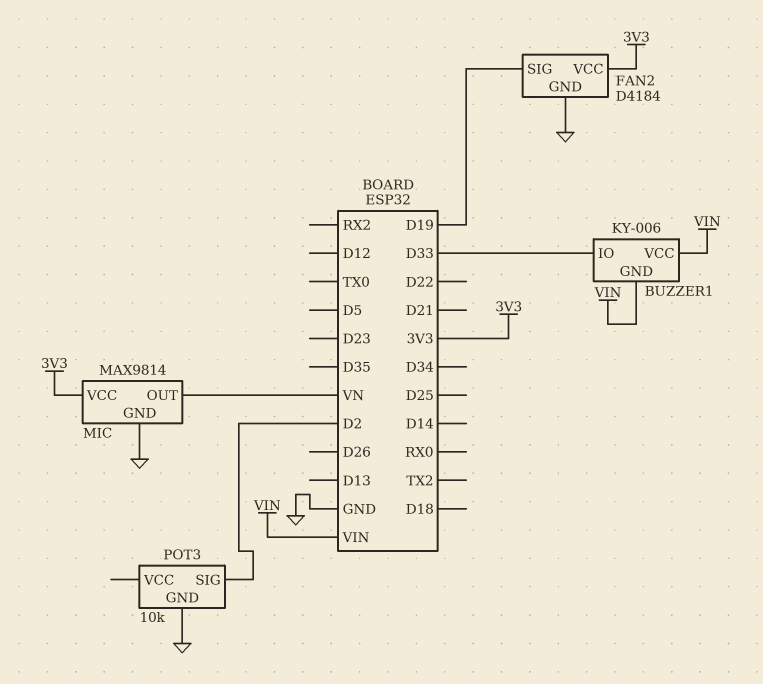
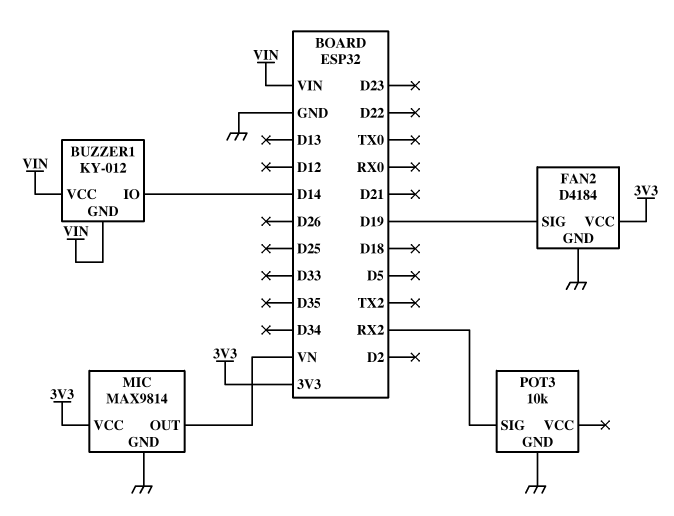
BUZZER1: KY-006 -> KY-012
BUZZER1 pin IO: D33 -> D14
POT3 pin SIG: D2 -> RX2

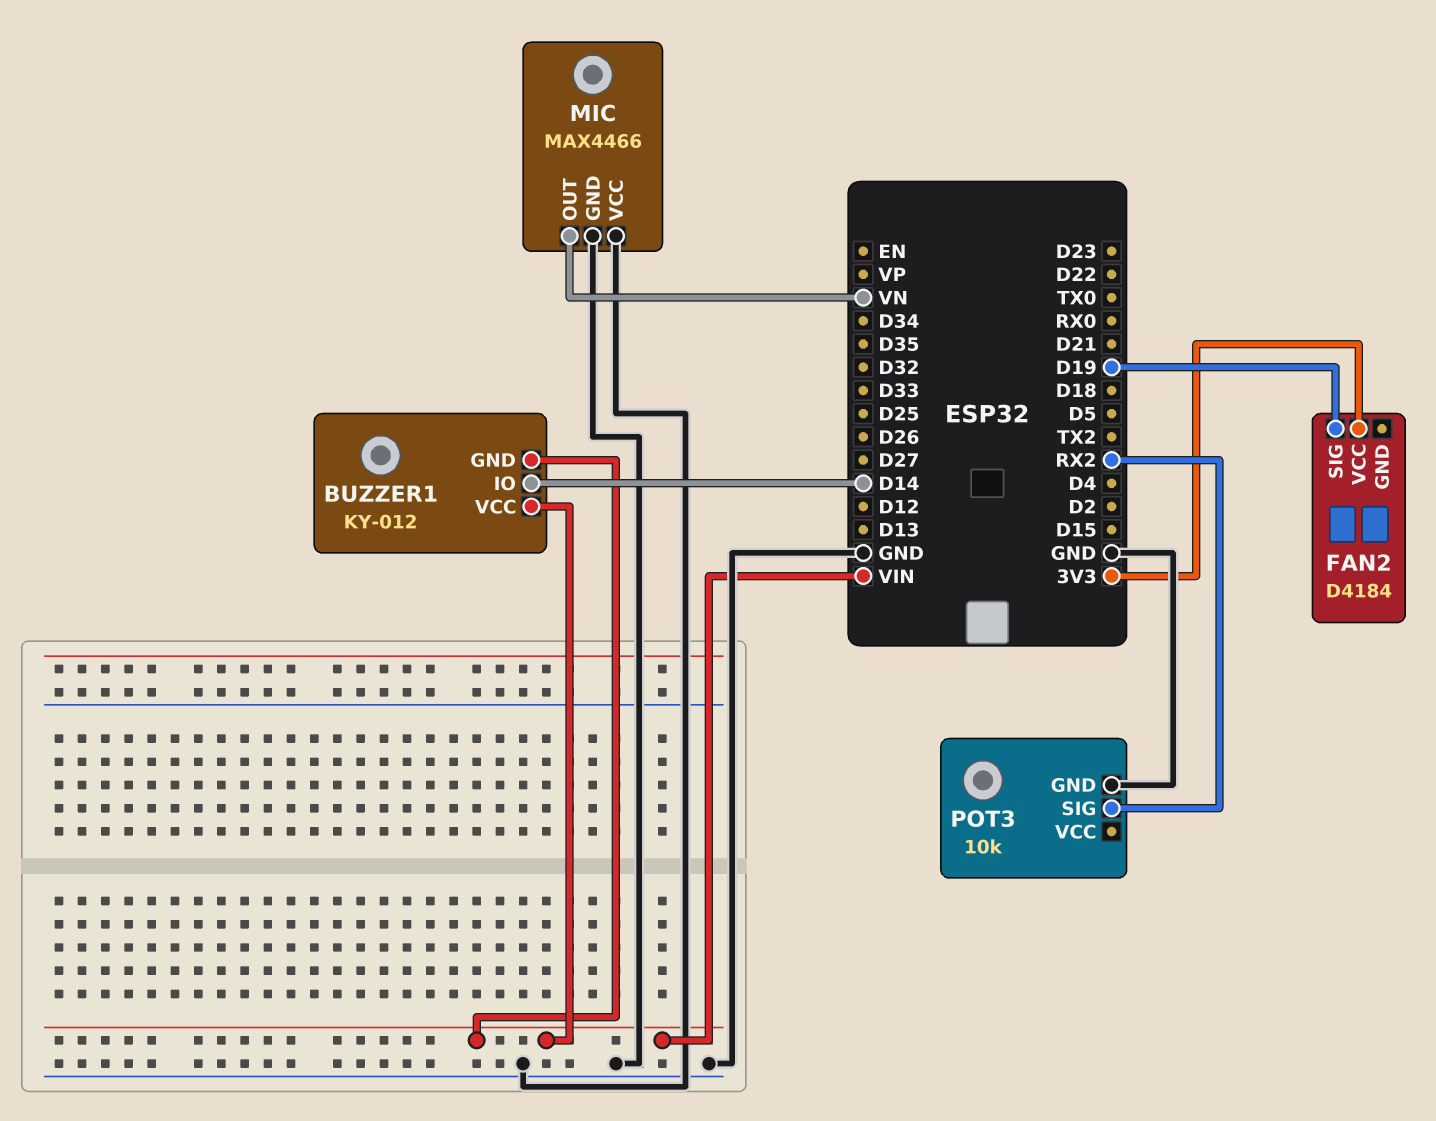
FAN2 pin GND: GND -> none
MIC: MAX9814 -> MAX4466
MIC pin VCC: 3V3 -> GND

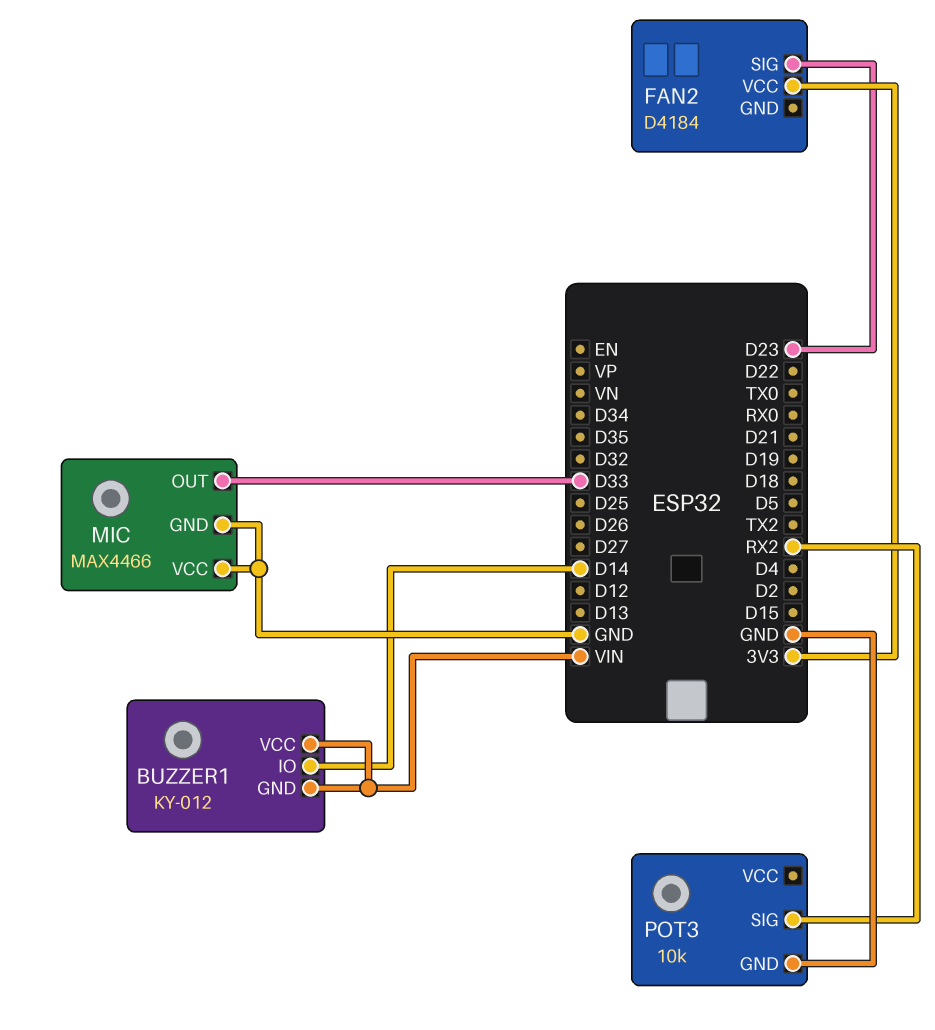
FAN2 pin SIG: D19 -> D23
MIC pin OUT: VN -> D33

